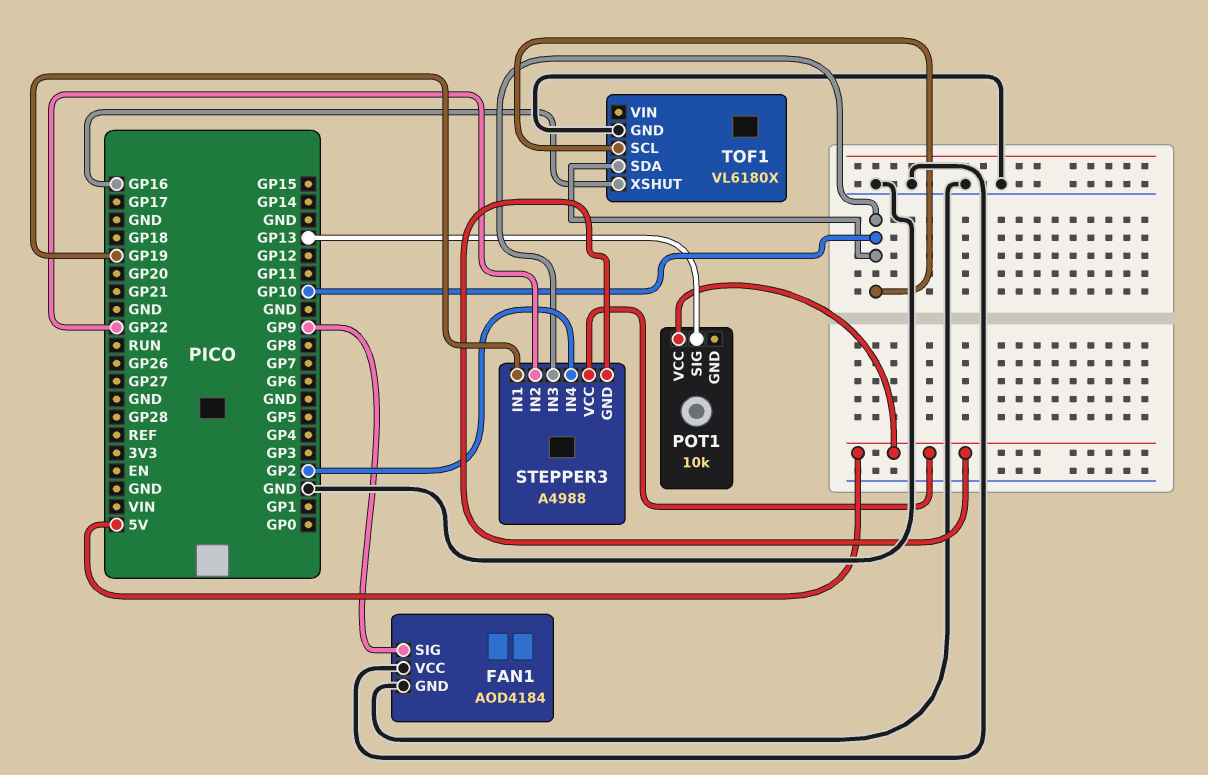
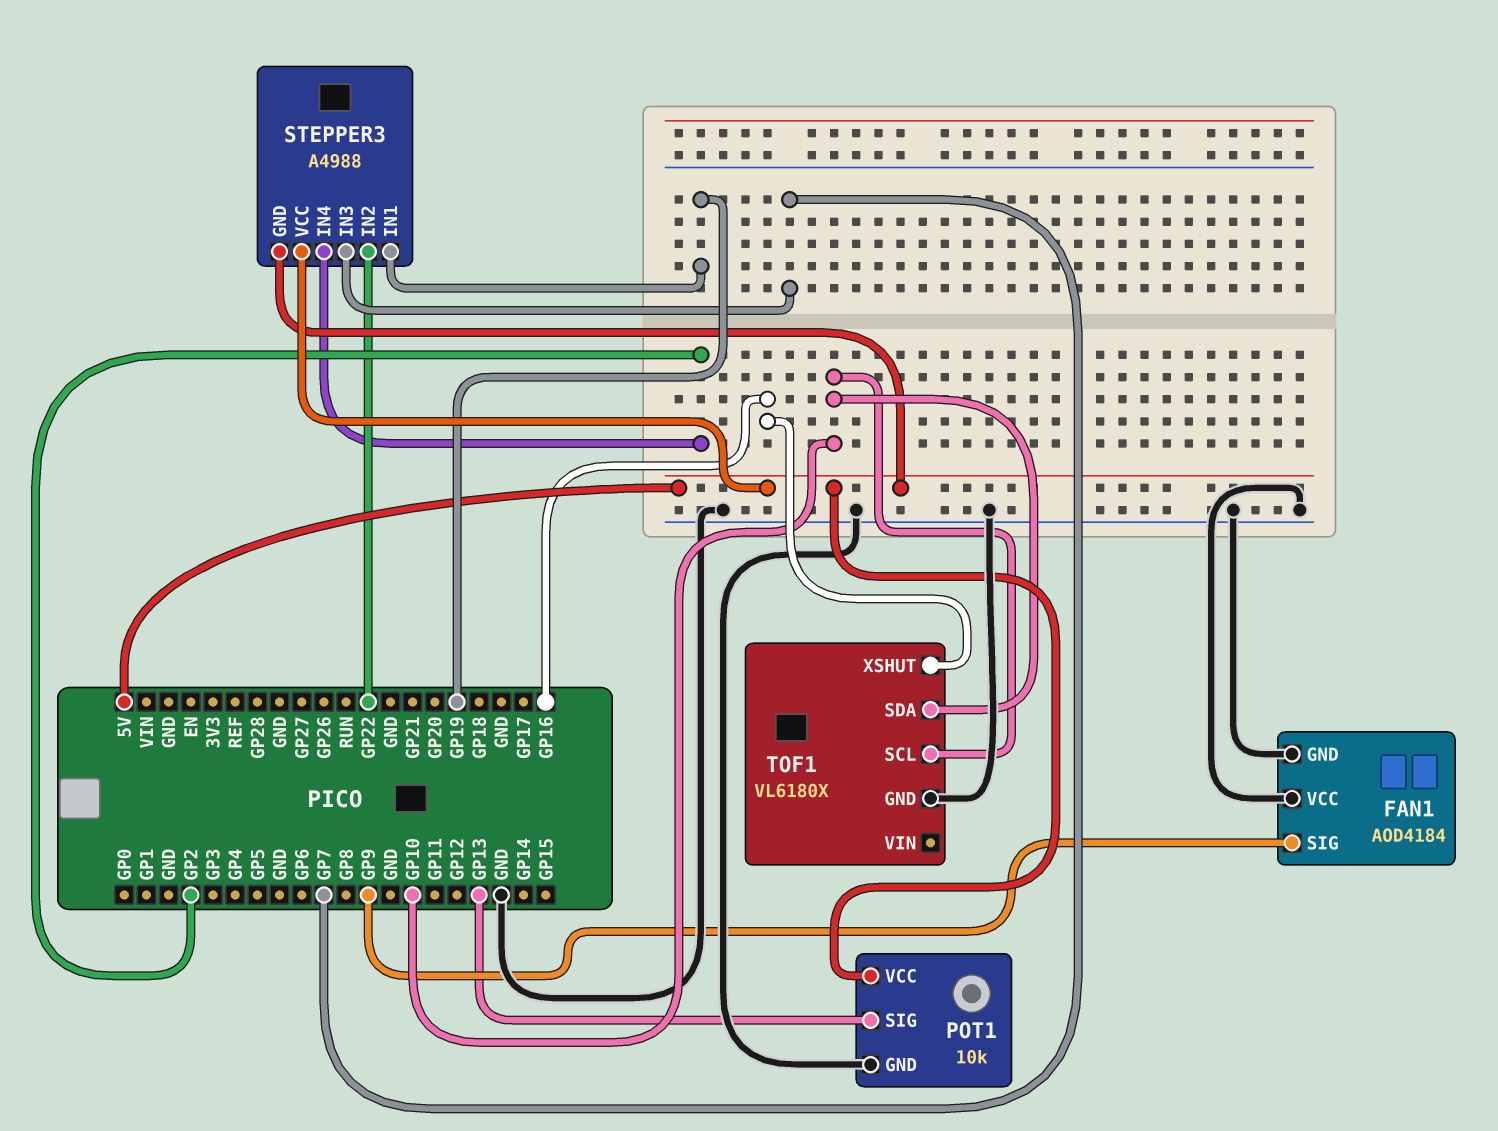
POT1 pin GND: none -> GND
STEPPER3 pin IN3: GP10 -> GP7

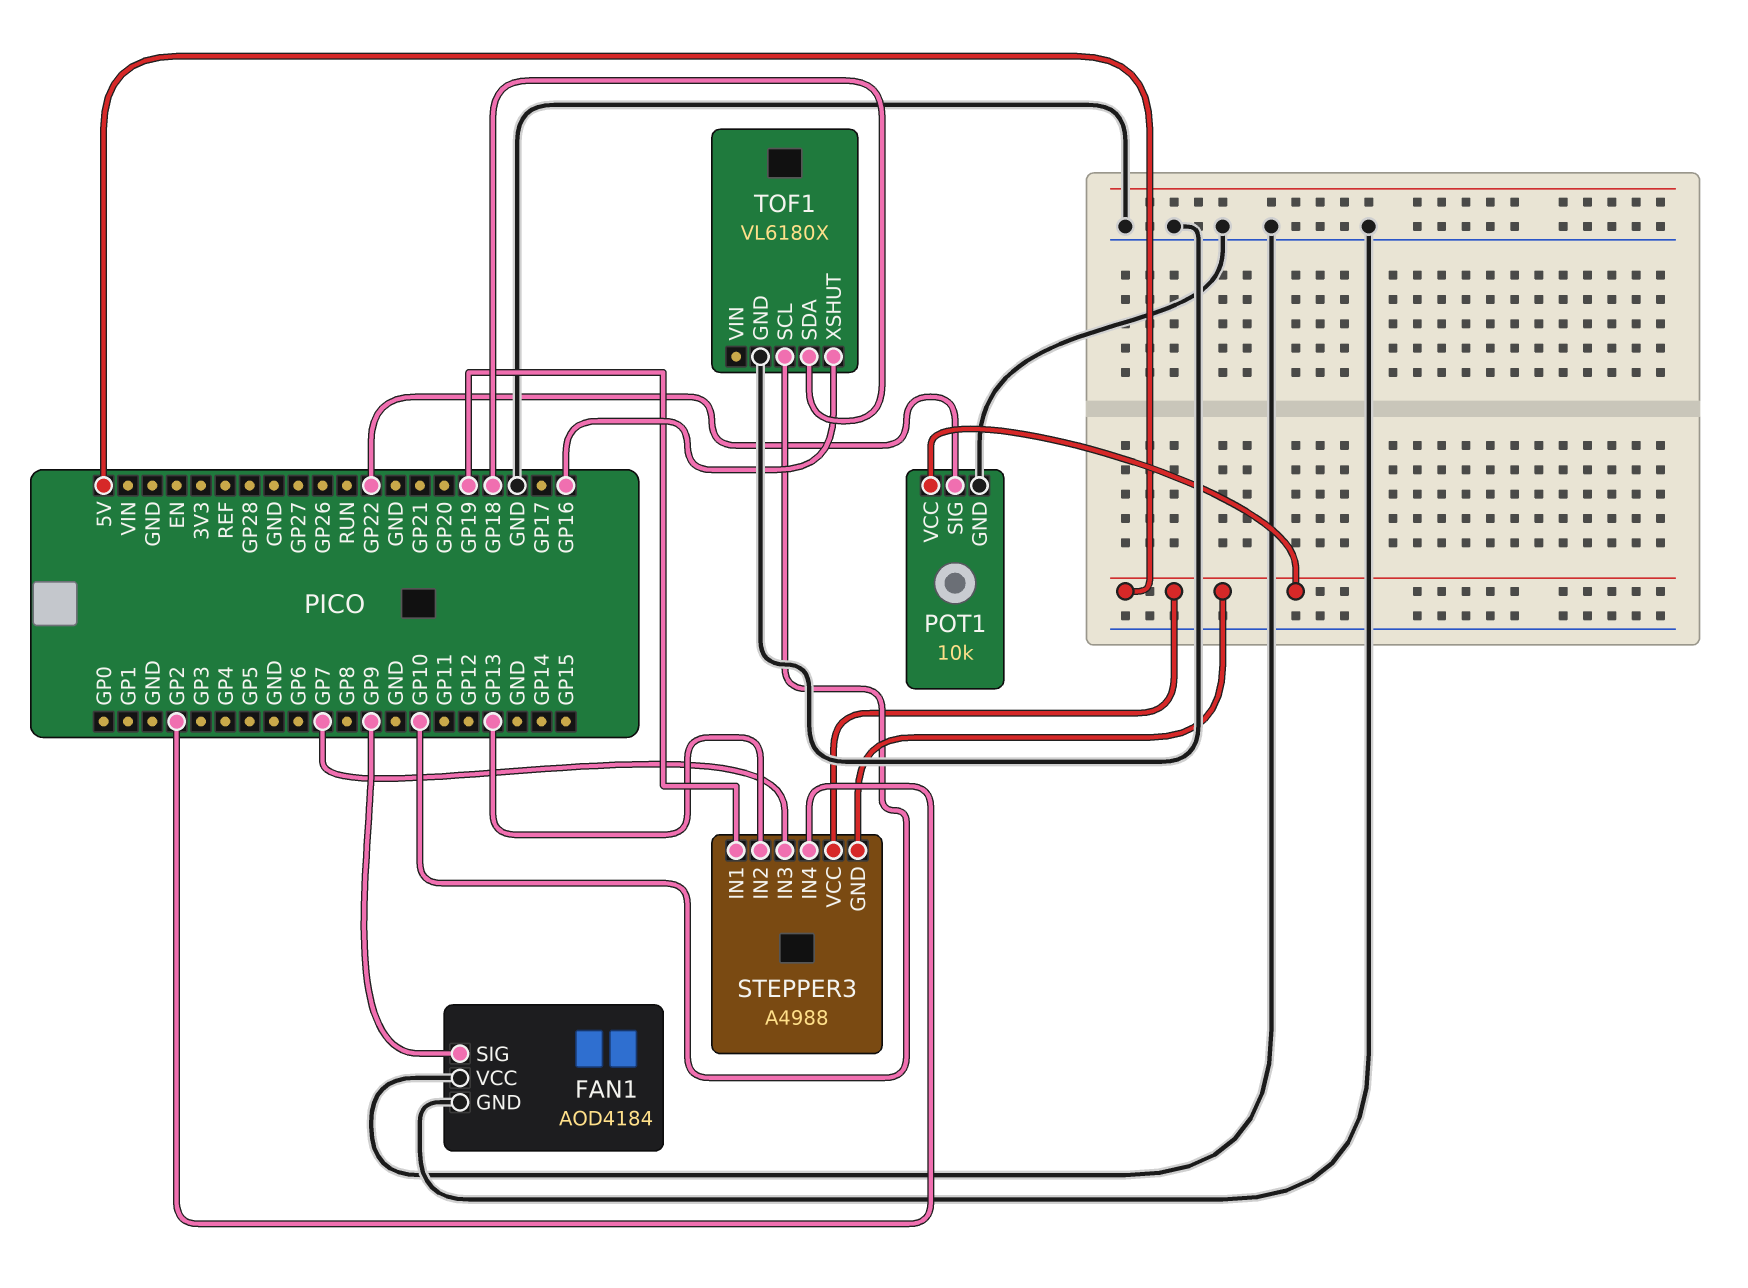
POT1 pin SIG: GP13 -> GP22
STEPPER3 pin IN2: GP22 -> GP13
TOF1 pin SDA: GP10 -> GP18

